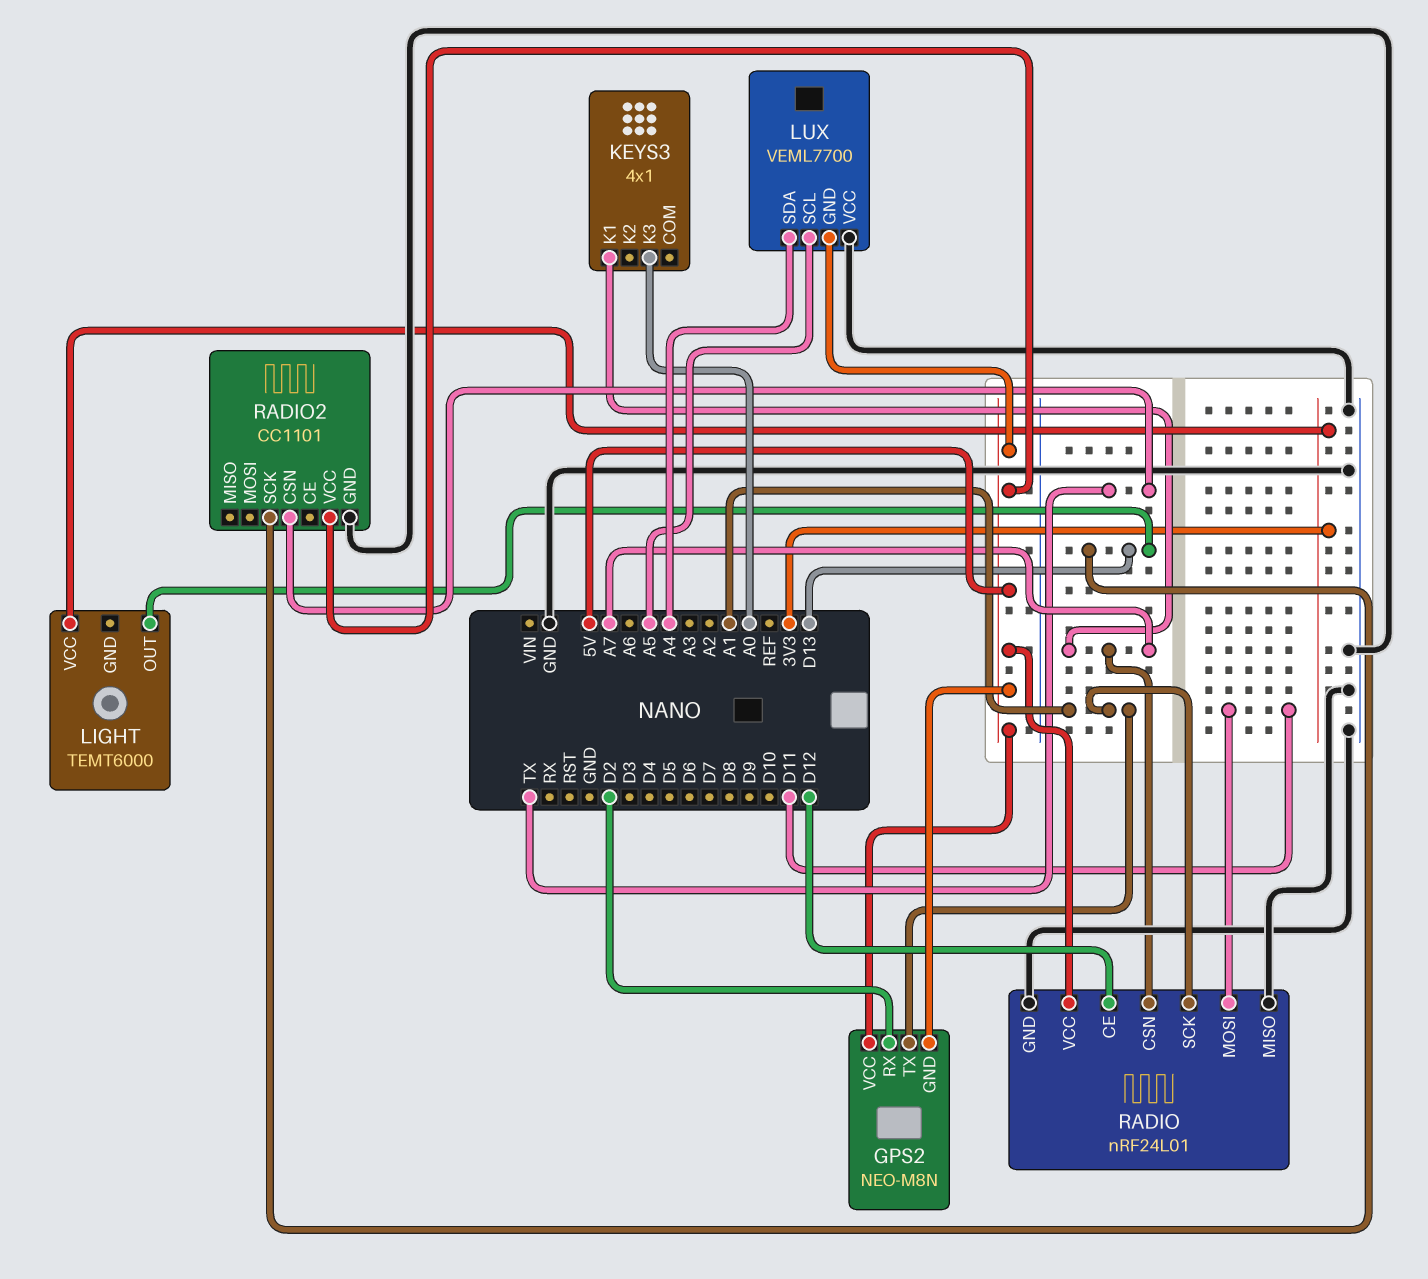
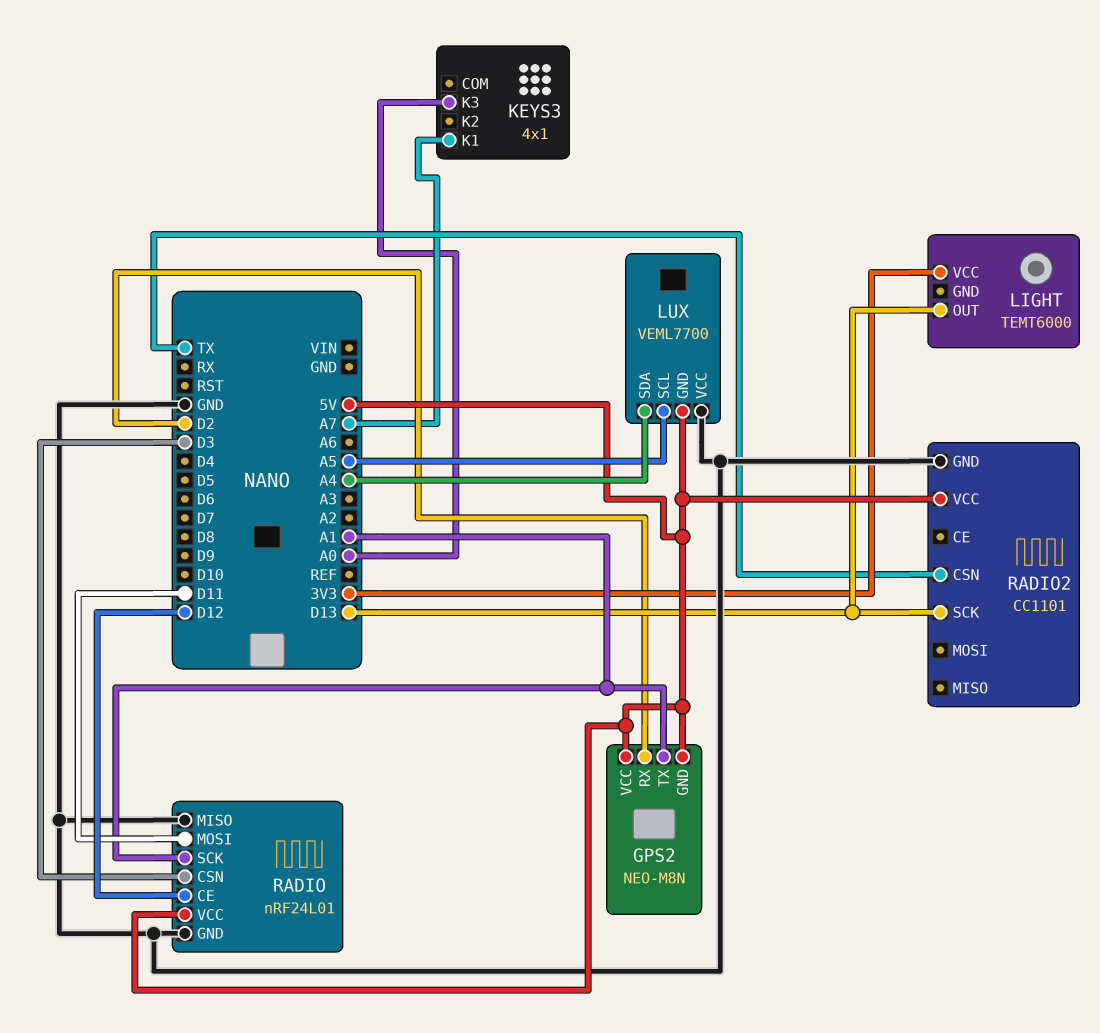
RADIO pin CSN: A7 -> D3

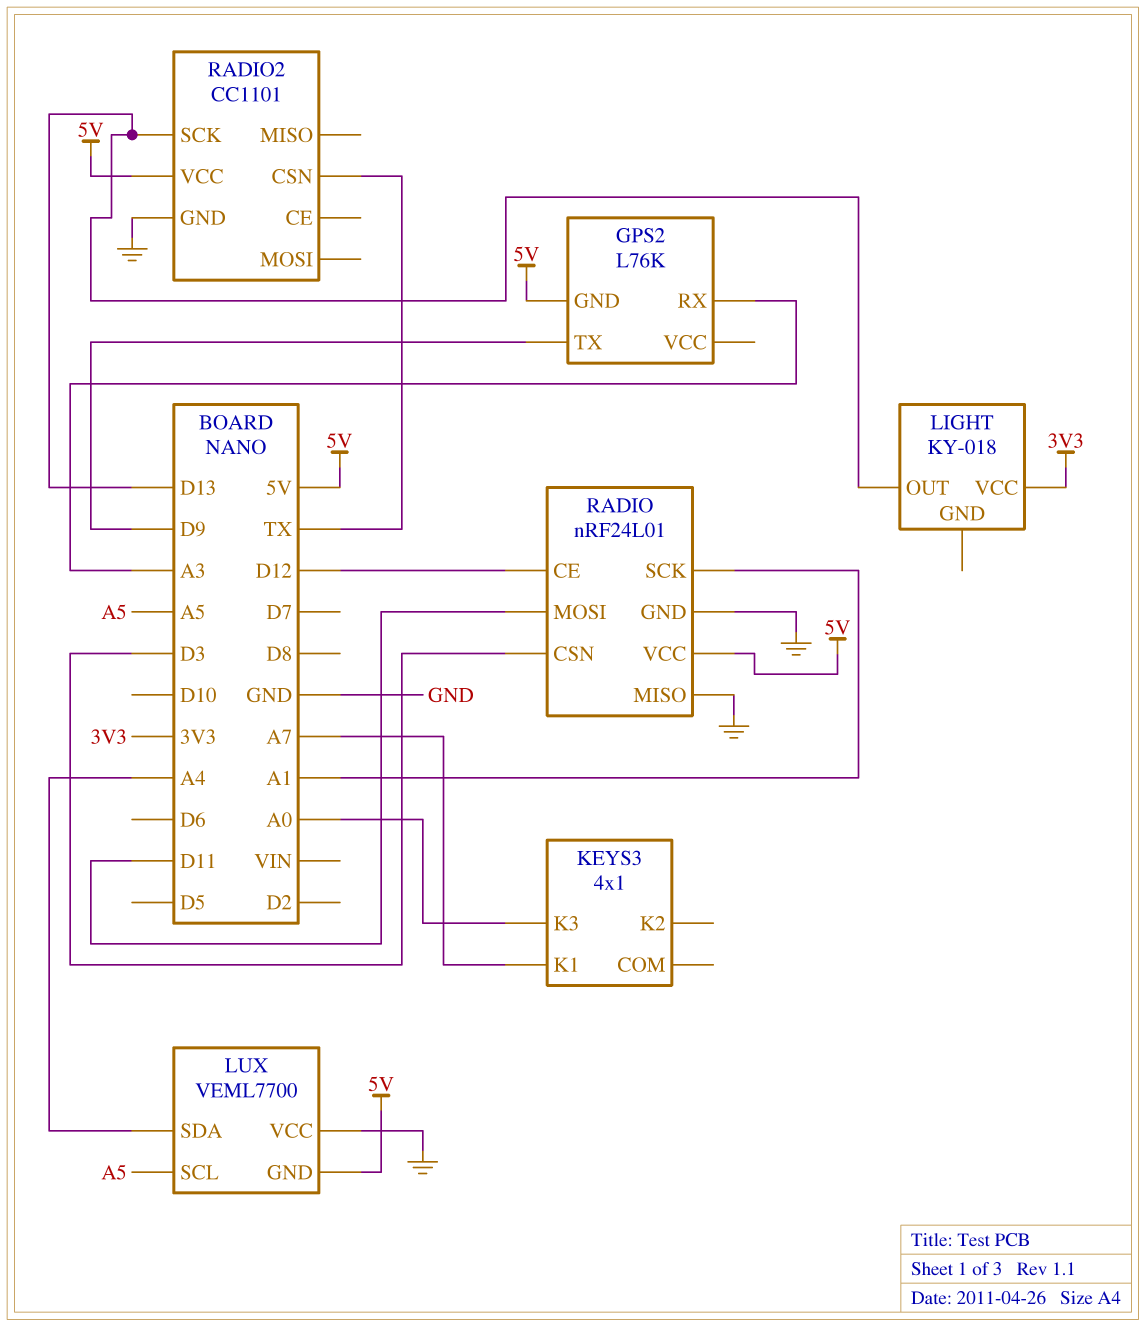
GPS2: NEO-M8N -> L76K
GPS2 pin RX: D2 -> A3
GPS2 pin TX: A1 -> D9
GPS2 pin VCC: 5V -> none
LIGHT: TEMT6000 -> KY-018

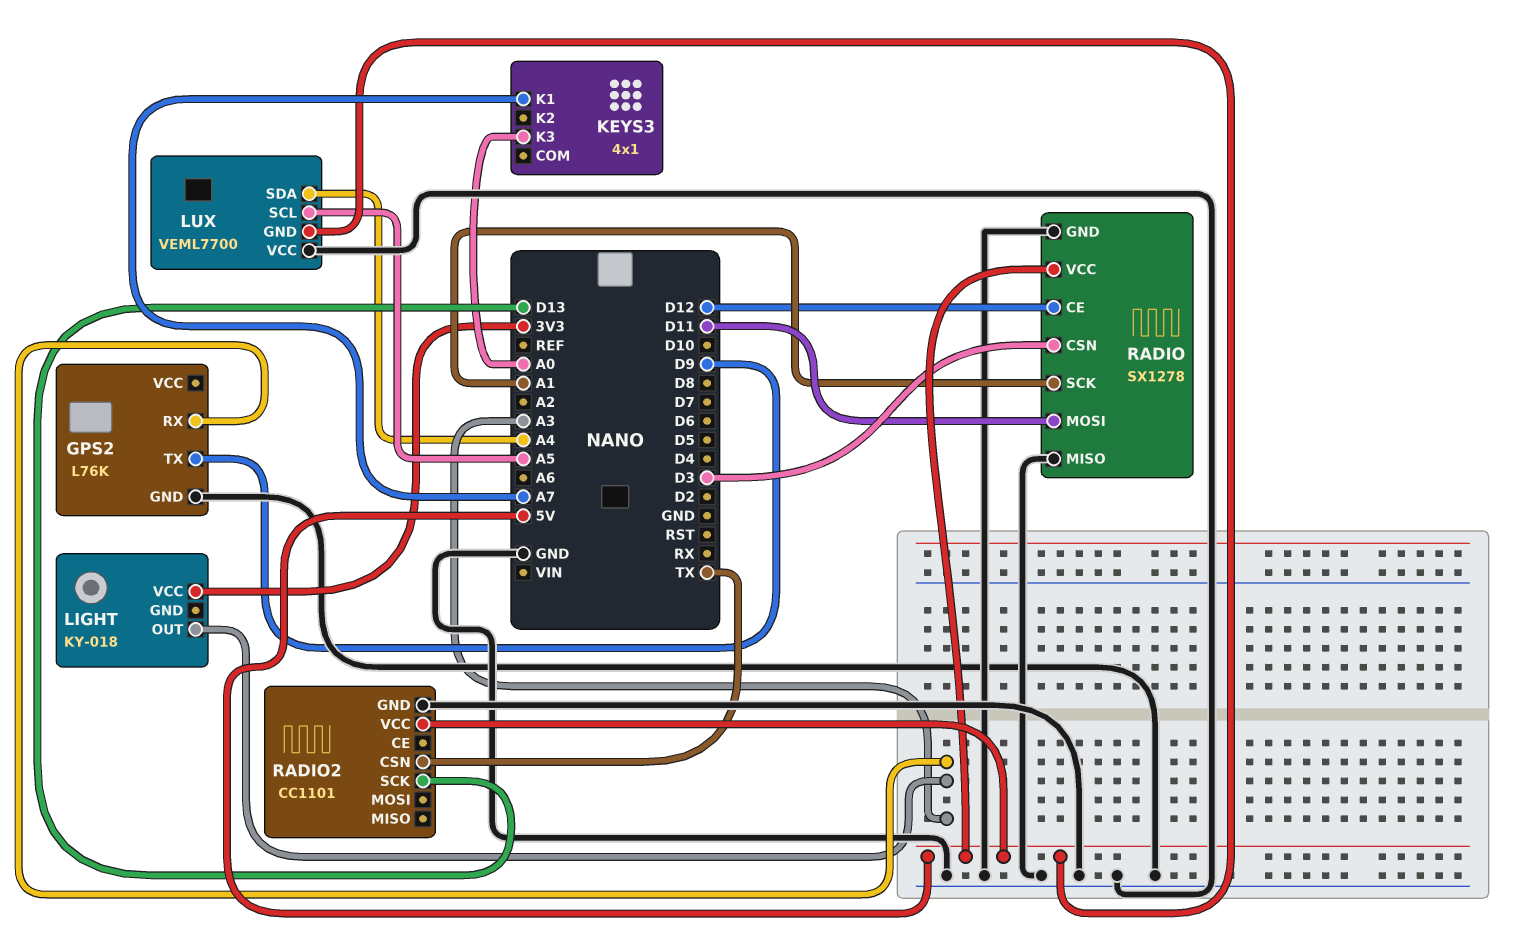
GPS2 pin GND: 5V -> GND
LIGHT pin OUT: D13 -> A3
RADIO: nRF24L01 -> SX1278

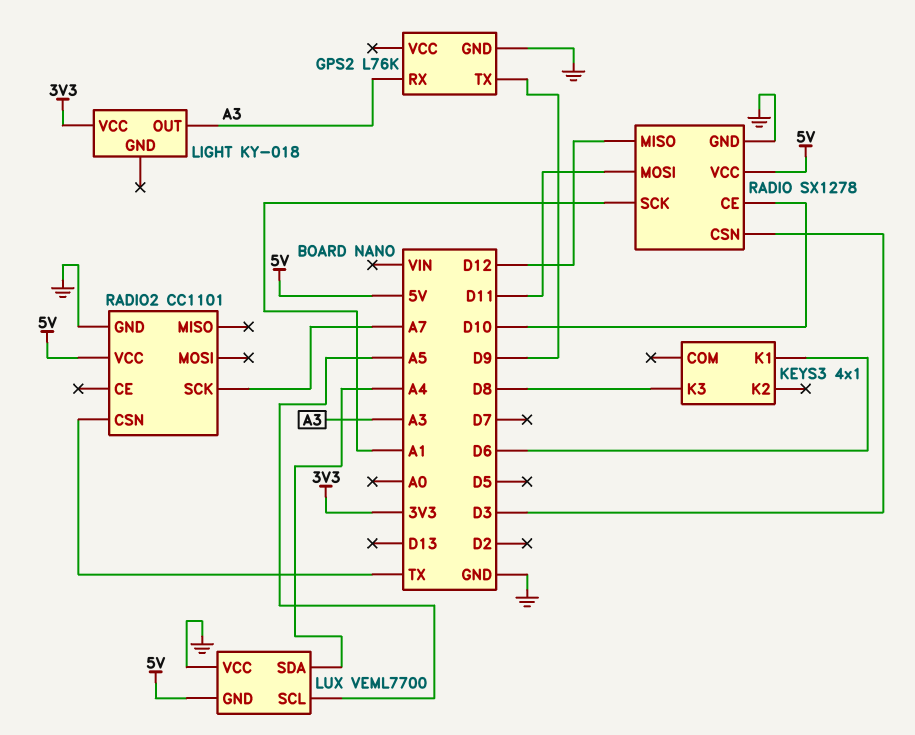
KEYS3 pin K1: A7 -> D6
KEYS3 pin K3: A0 -> D8
RADIO pin CE: D12 -> D10
RADIO pin MISO: GND -> D12
RADIO2 pin SCK: D13 -> A7

